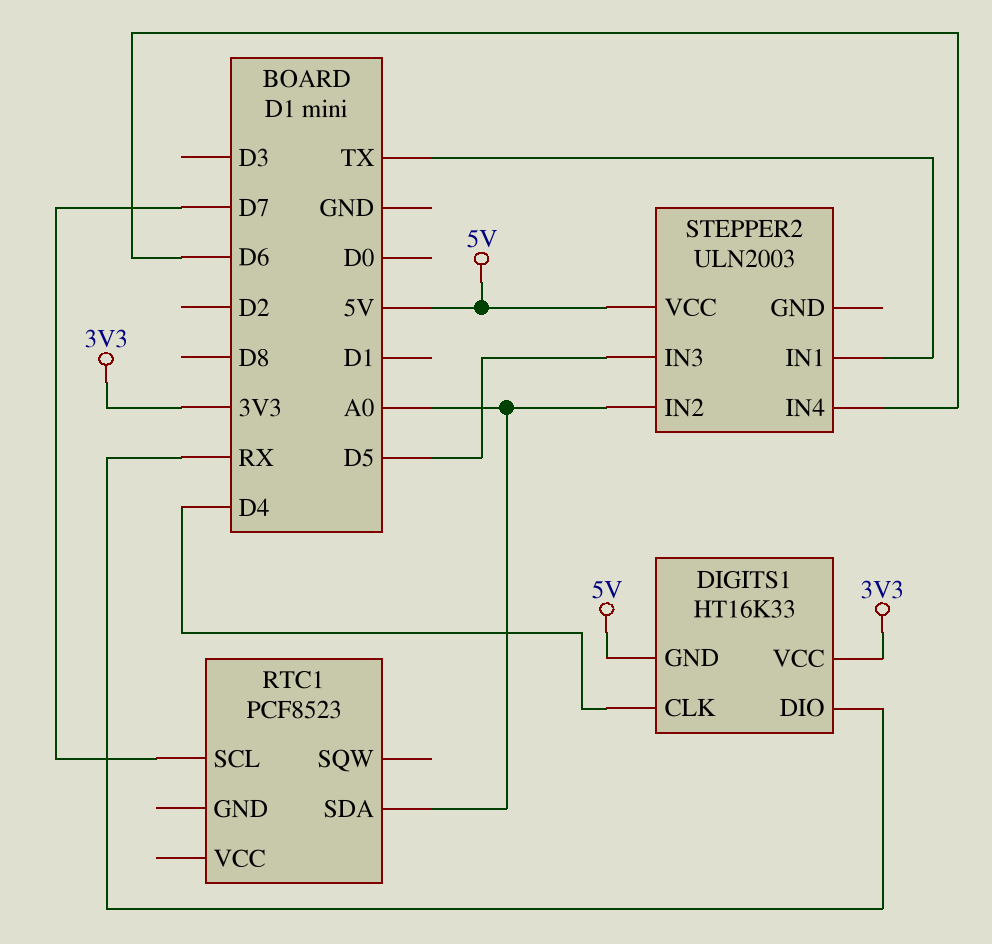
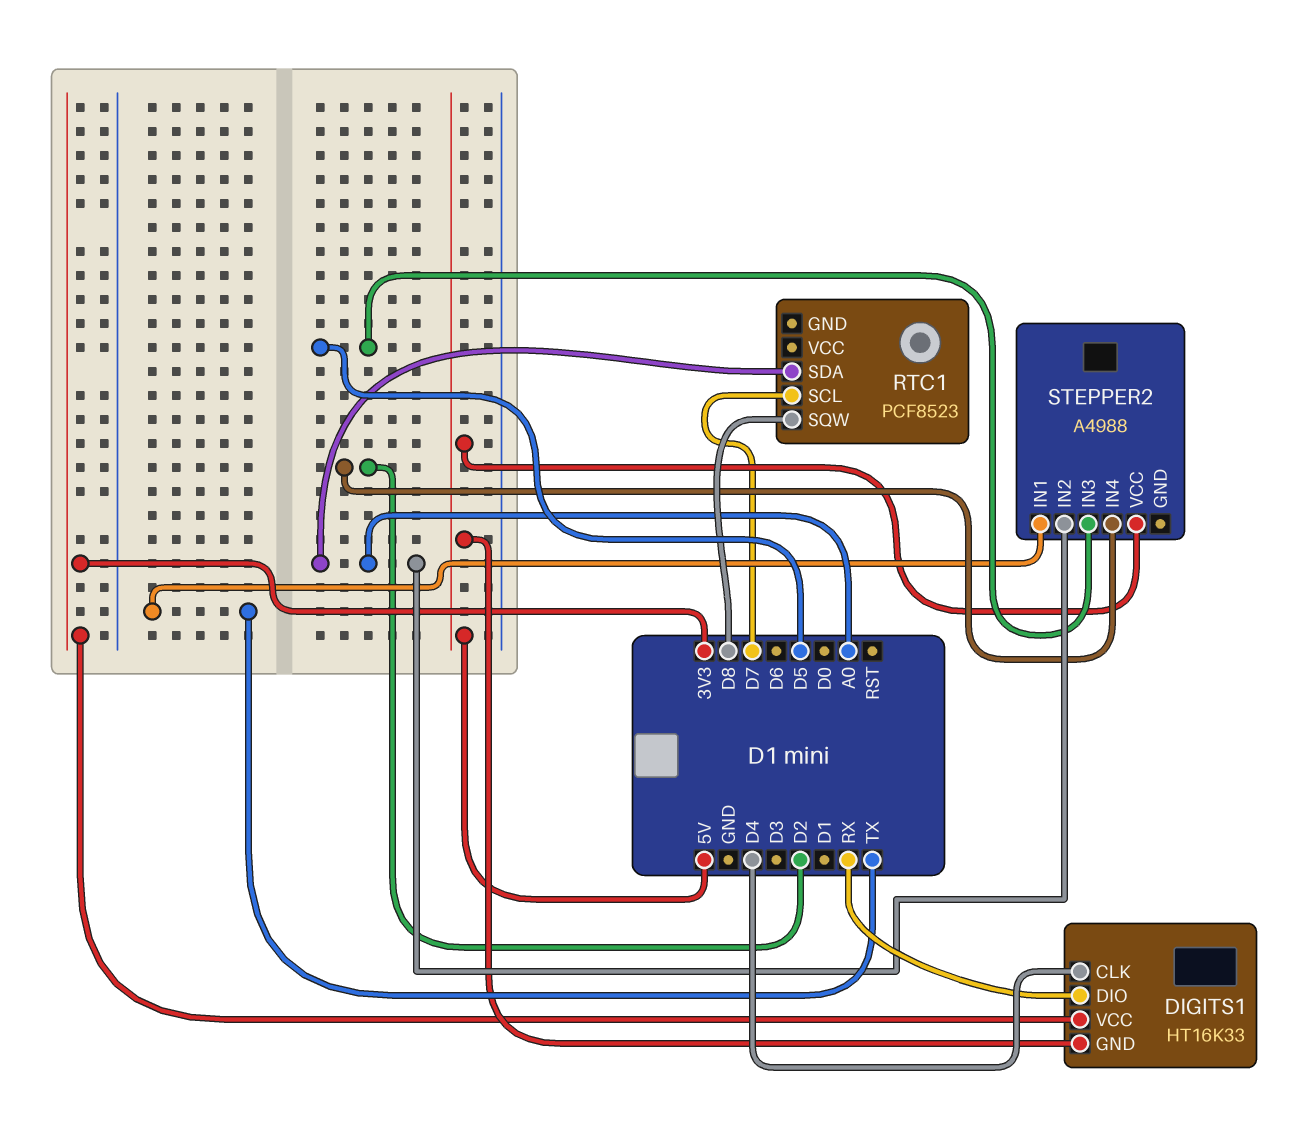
RTC1 pin SQW: none -> D8
STEPPER2: ULN2003 -> A4988
STEPPER2 pin IN4: D6 -> D2

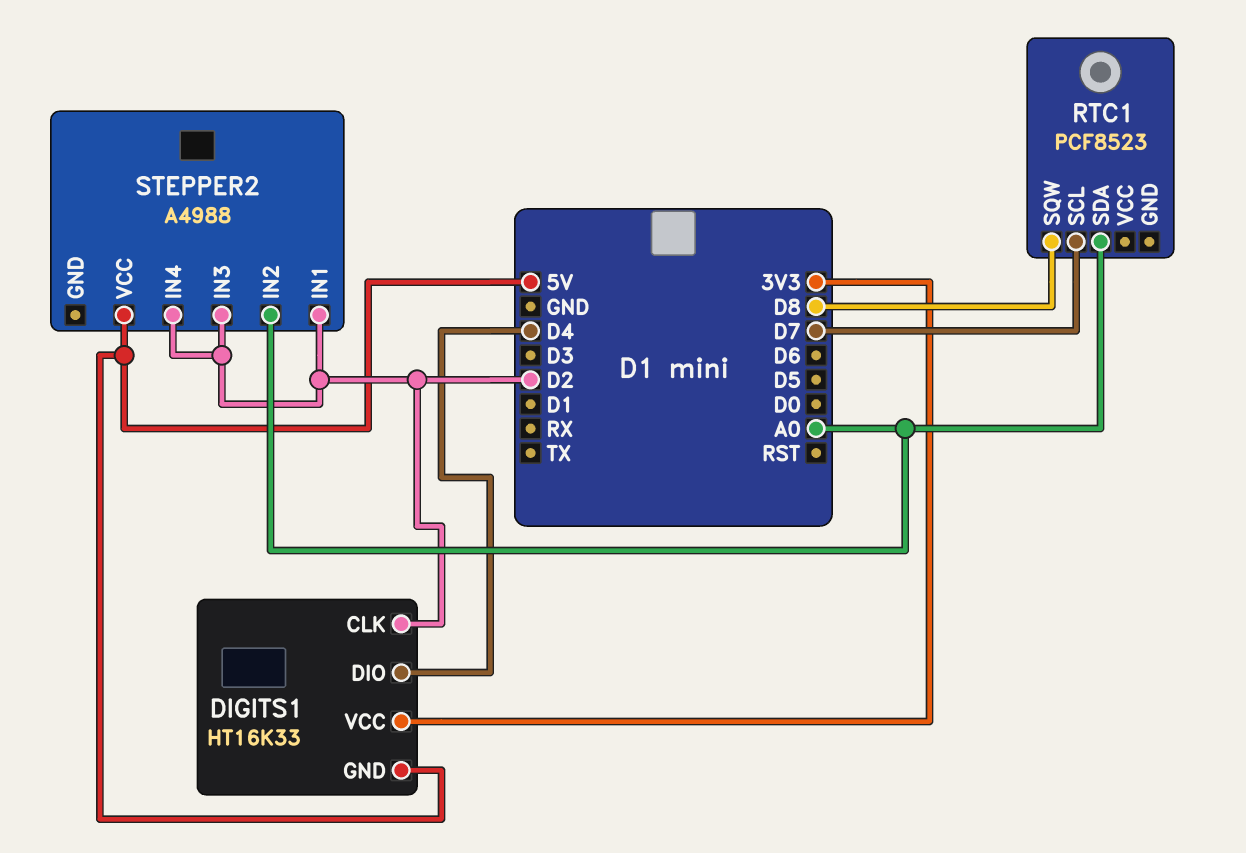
DIGITS1 pin CLK: D4 -> D2
DIGITS1 pin DIO: RX -> D4
STEPPER2 pin IN1: TX -> D2
STEPPER2 pin IN3: D5 -> D2

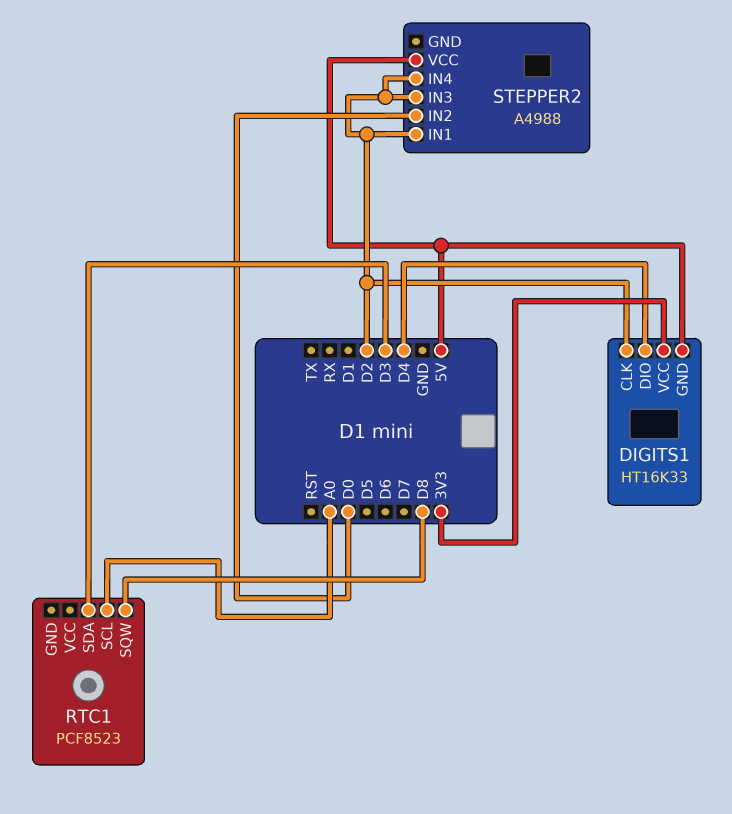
RTC1 pin SCL: D7 -> A0
RTC1 pin SDA: A0 -> D3
STEPPER2 pin IN2: A0 -> D0

